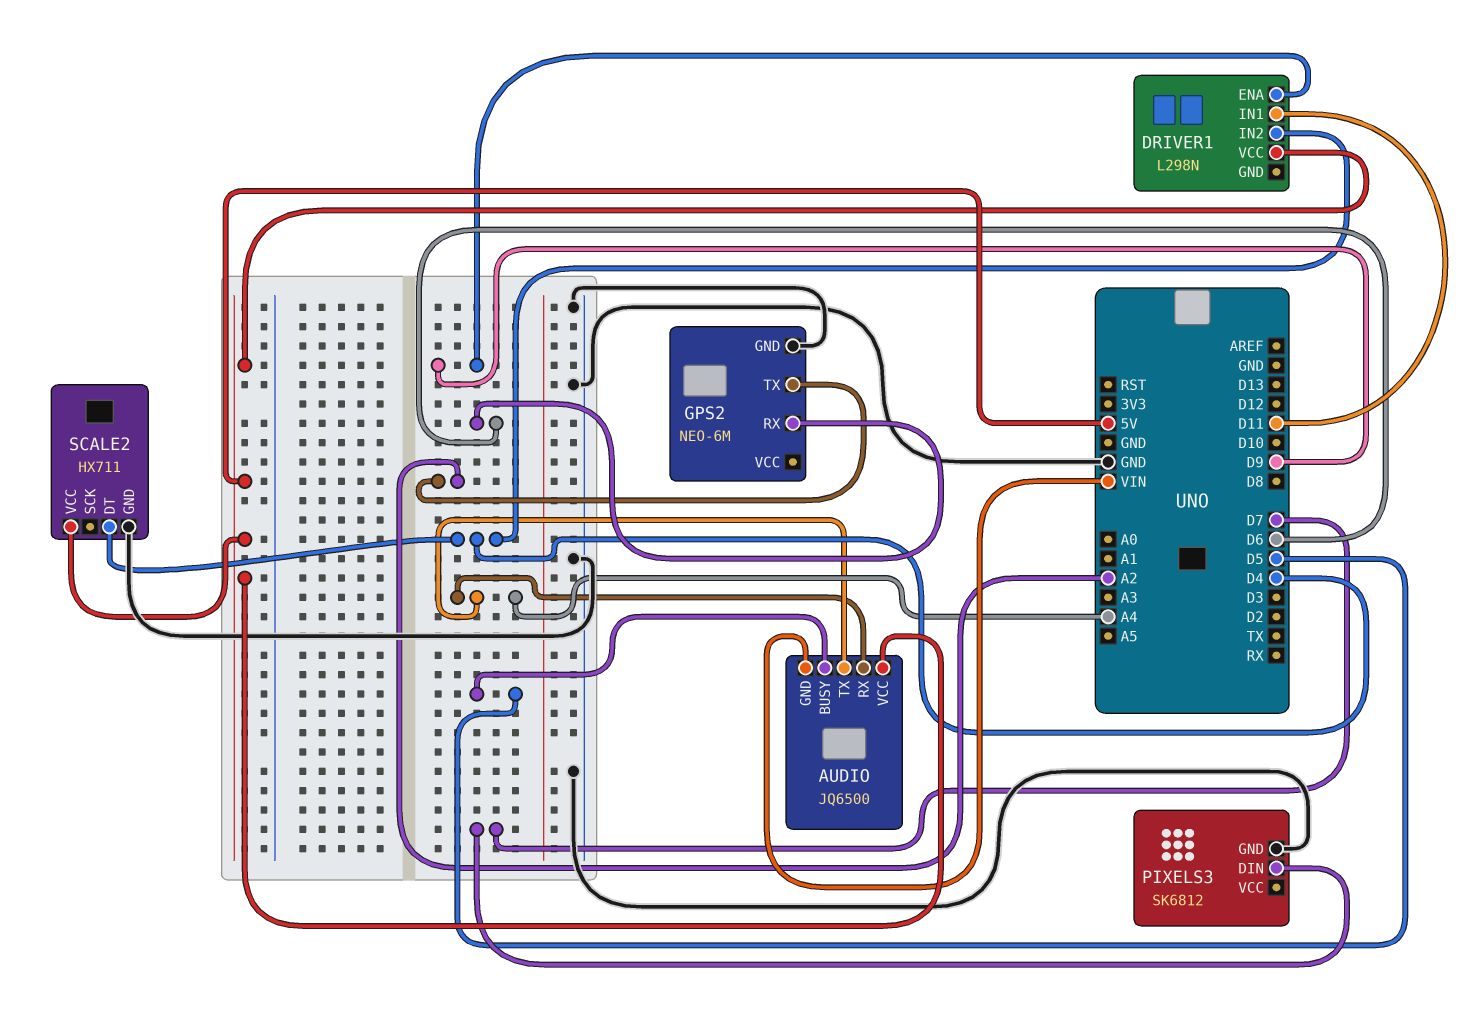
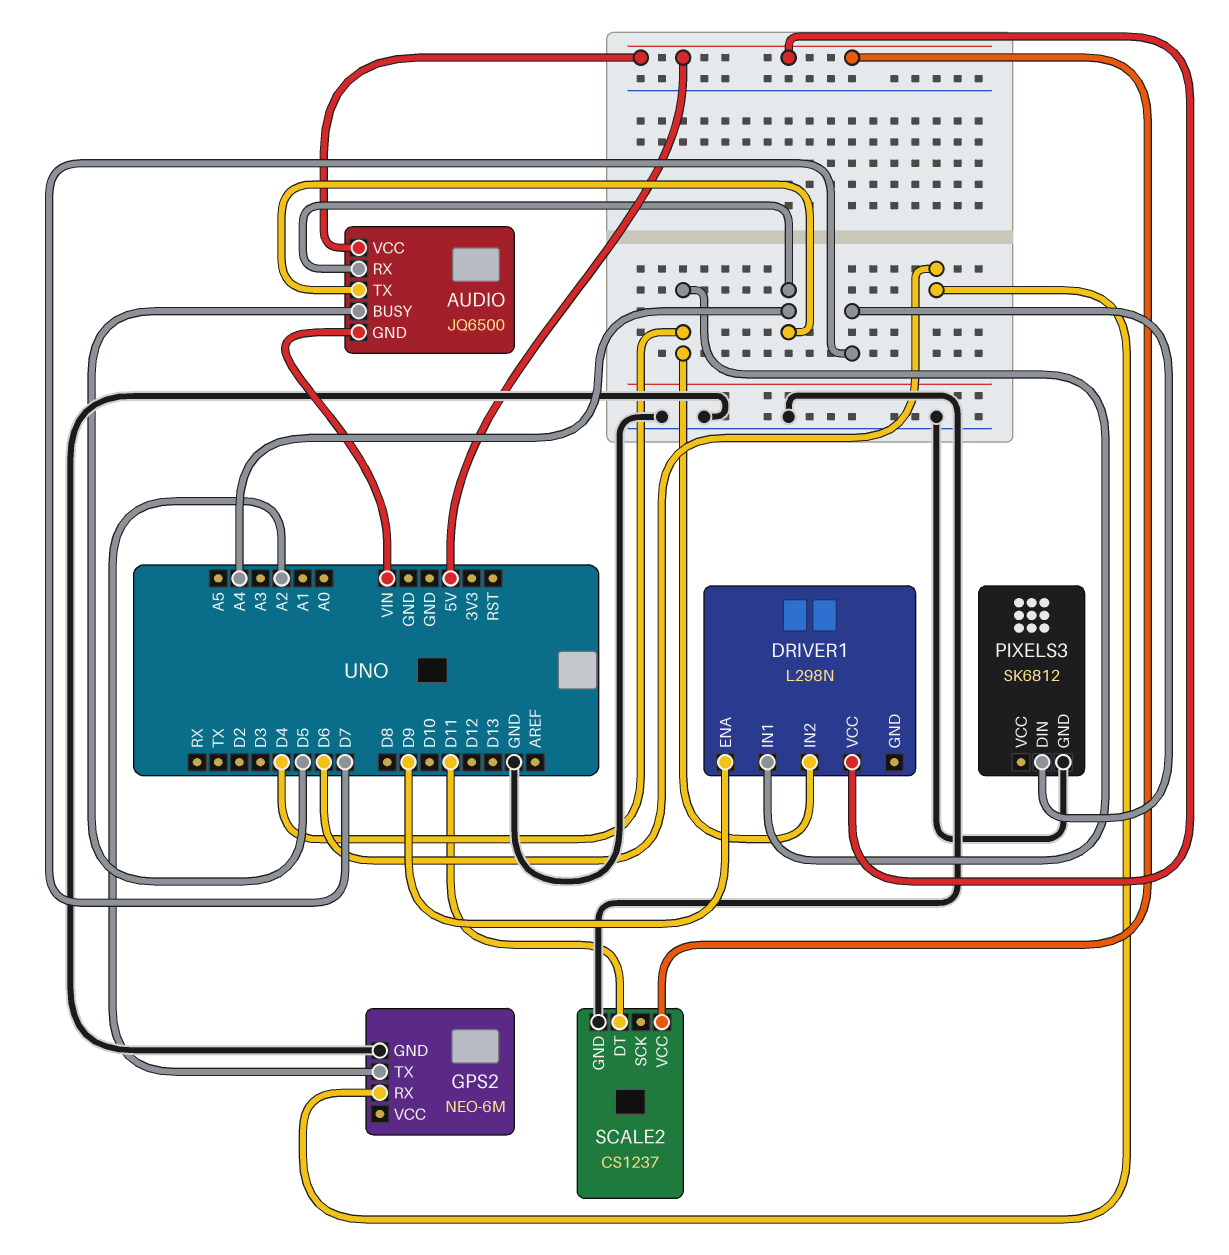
DRIVER1 pin IN1: D11 -> D4
SCALE2: HX711 -> CS1237
SCALE2 pin DT: D4 -> D11

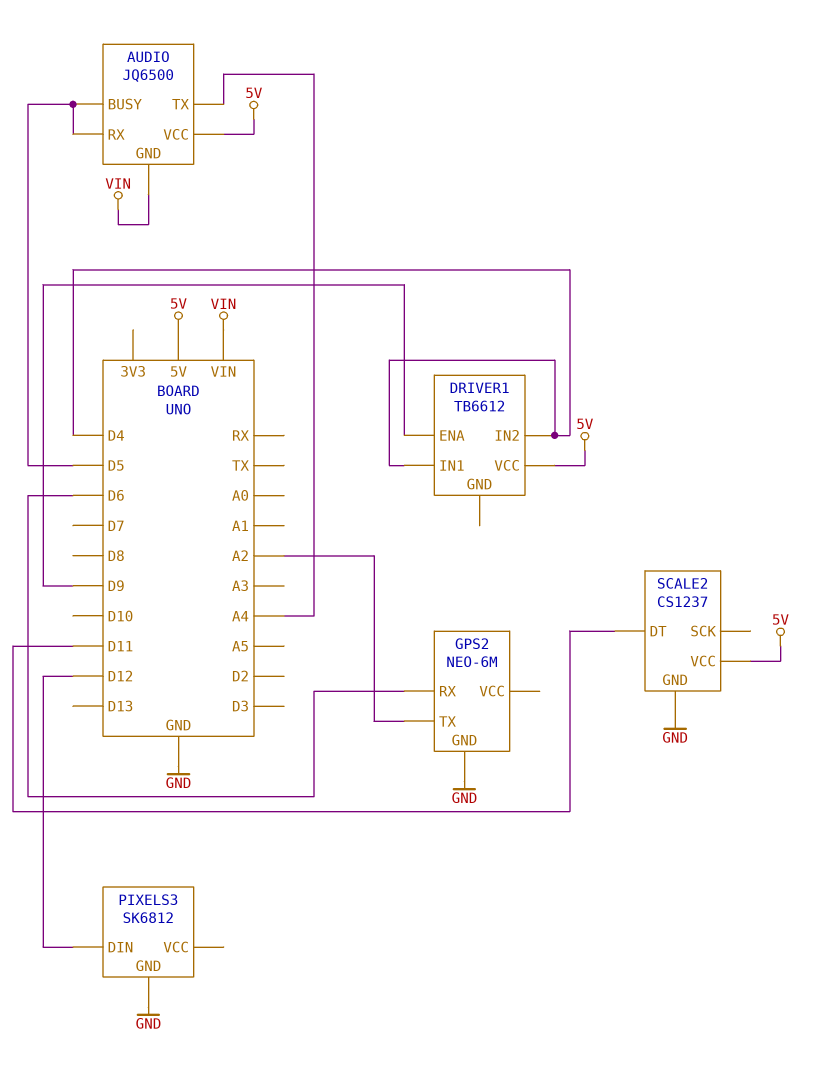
AUDIO pin RX: A4 -> D5
DRIVER1: L298N -> TB6612
PIXELS3 pin DIN: D7 -> D12

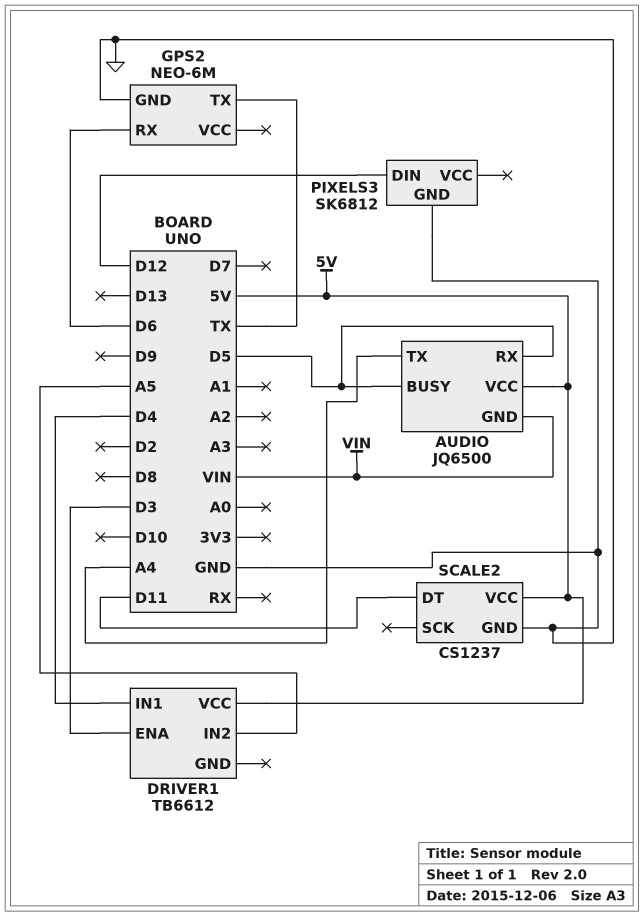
DRIVER1 pin ENA: D9 -> D3
DRIVER1 pin IN2: D4 -> A5
GPS2 pin TX: A2 -> TX

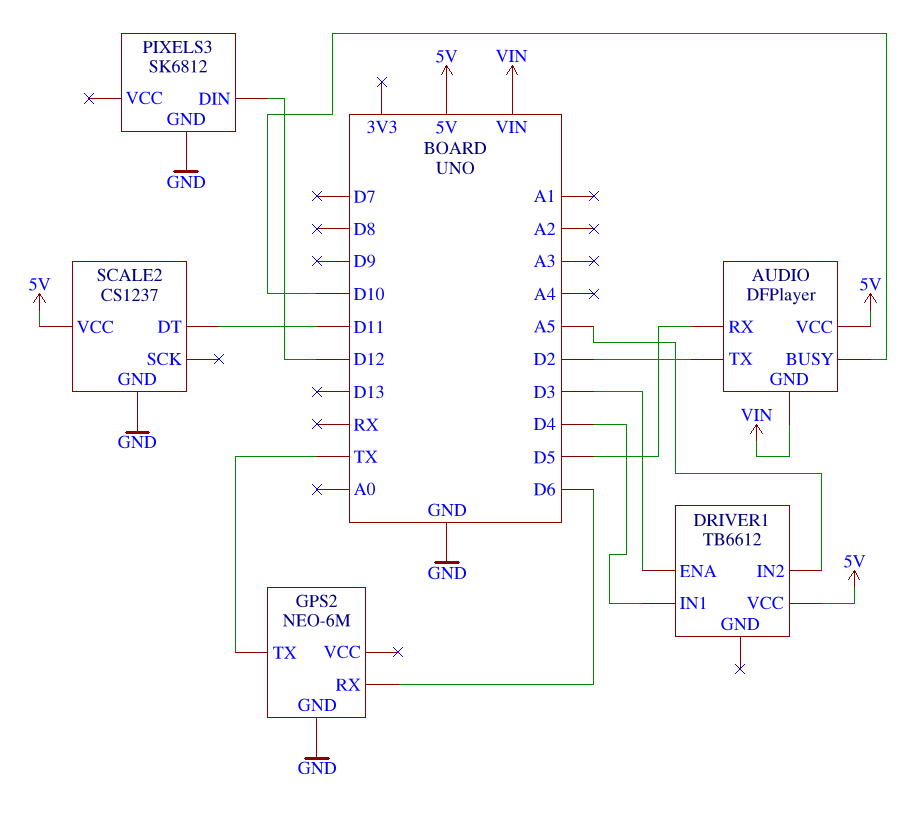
AUDIO: JQ6500 -> DFPlayer
AUDIO pin BUSY: D5 -> D10
AUDIO pin TX: A4 -> D2

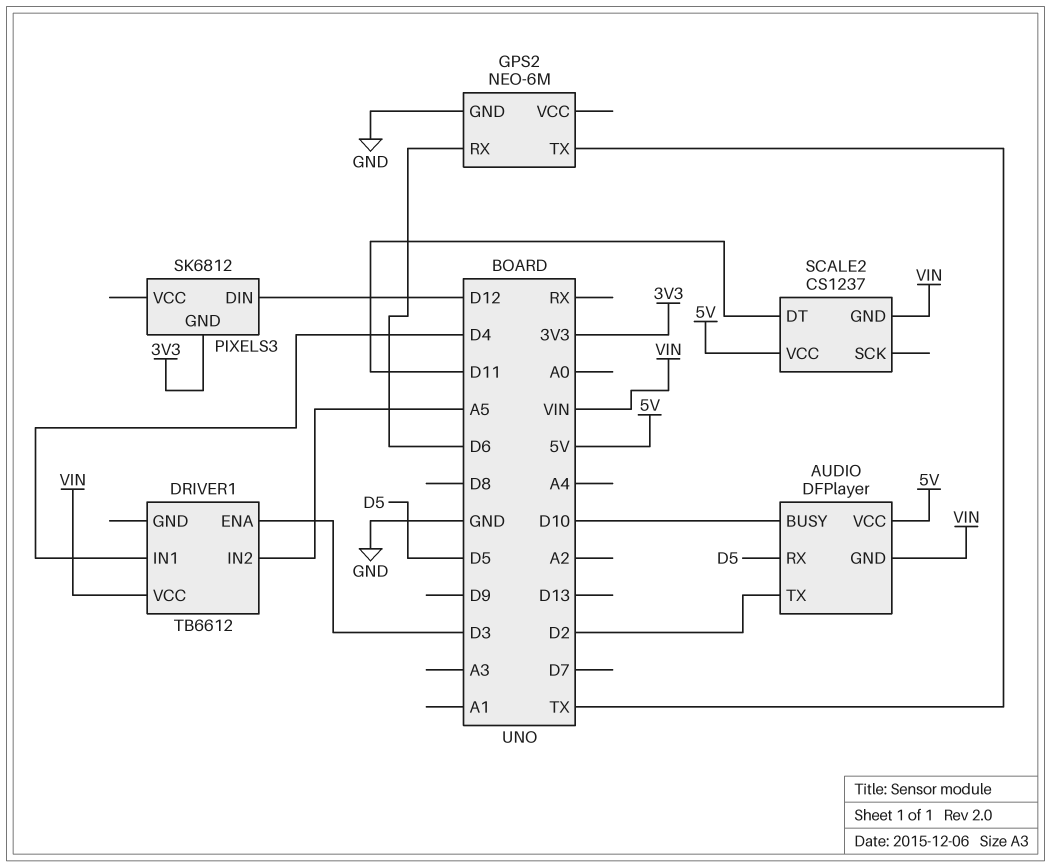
DRIVER1 pin VCC: 5V -> VIN
PIXELS3 pin GND: GND -> 3V3
SCALE2 pin GND: GND -> VIN

